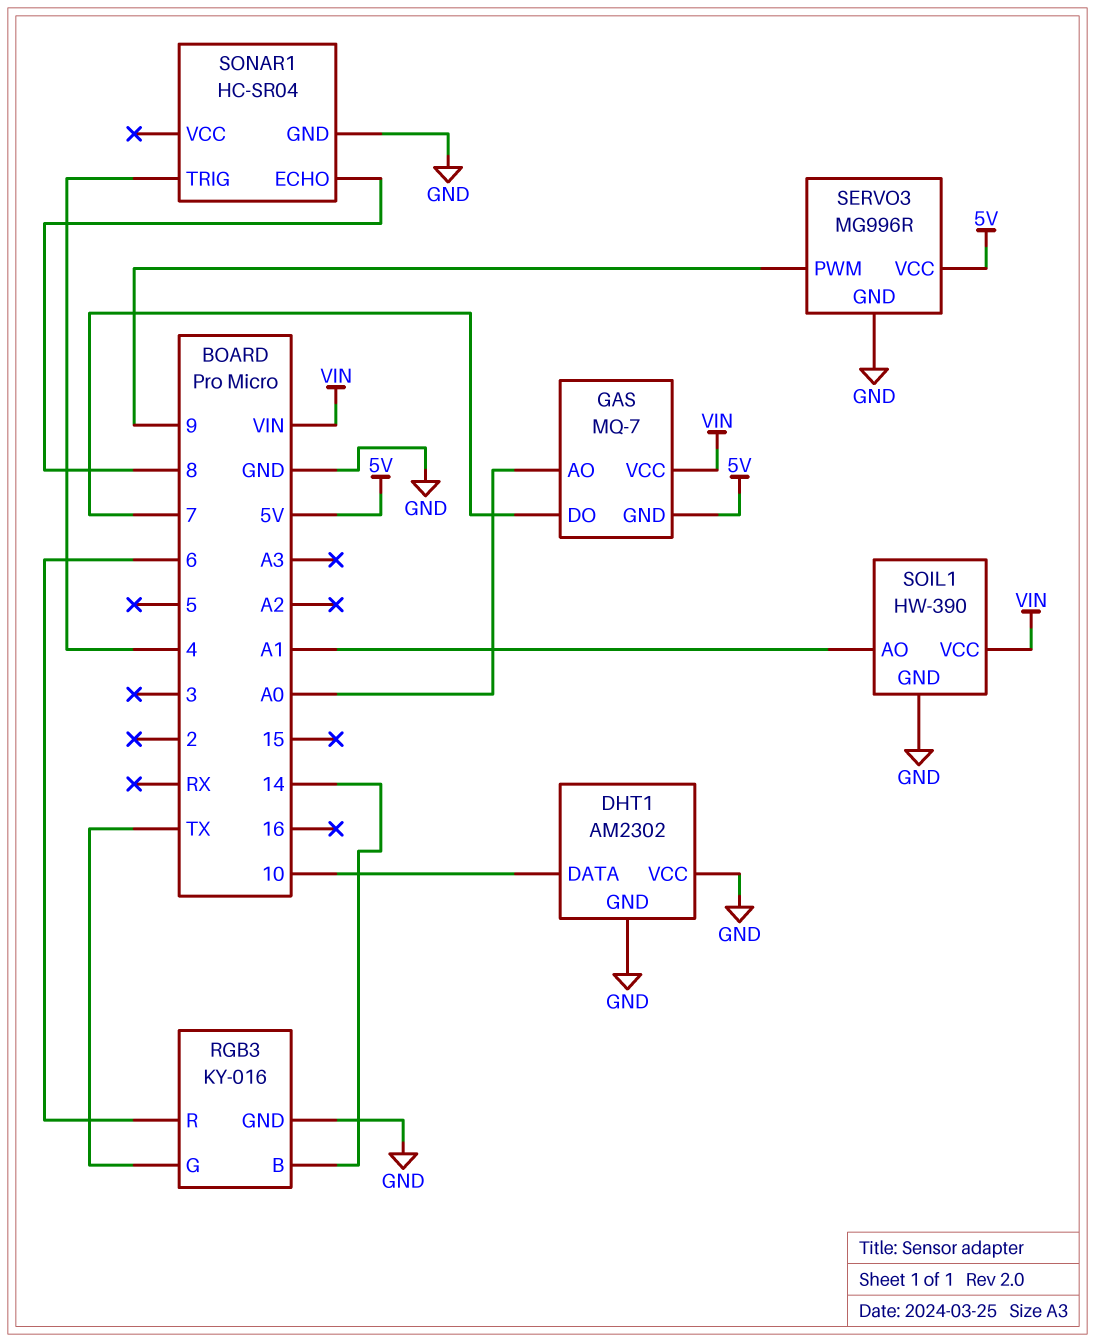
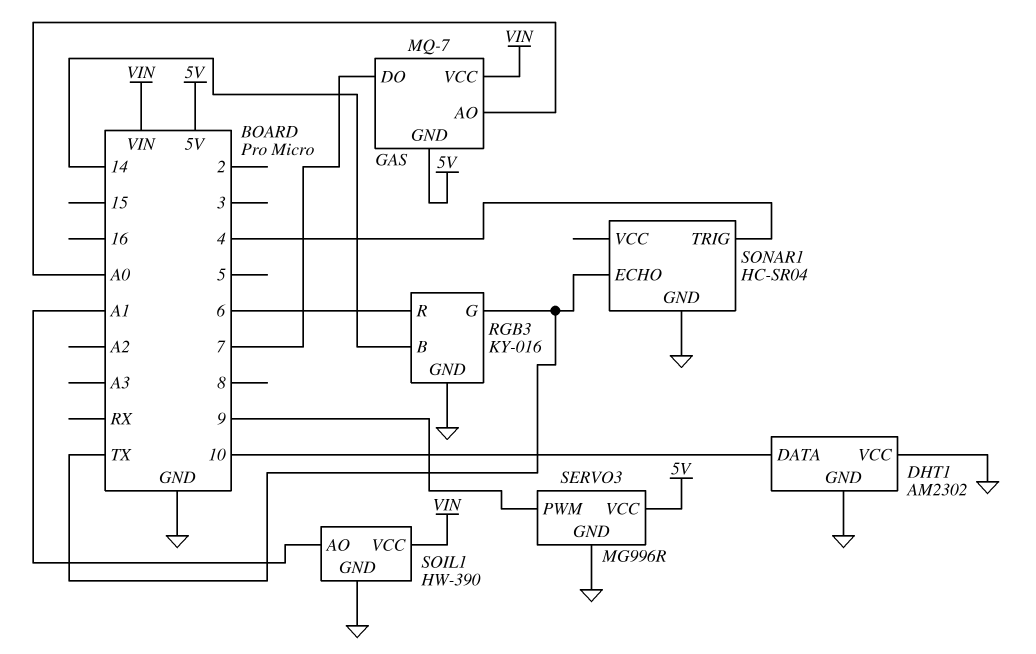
SONAR1 pin ECHO: 8 -> TX

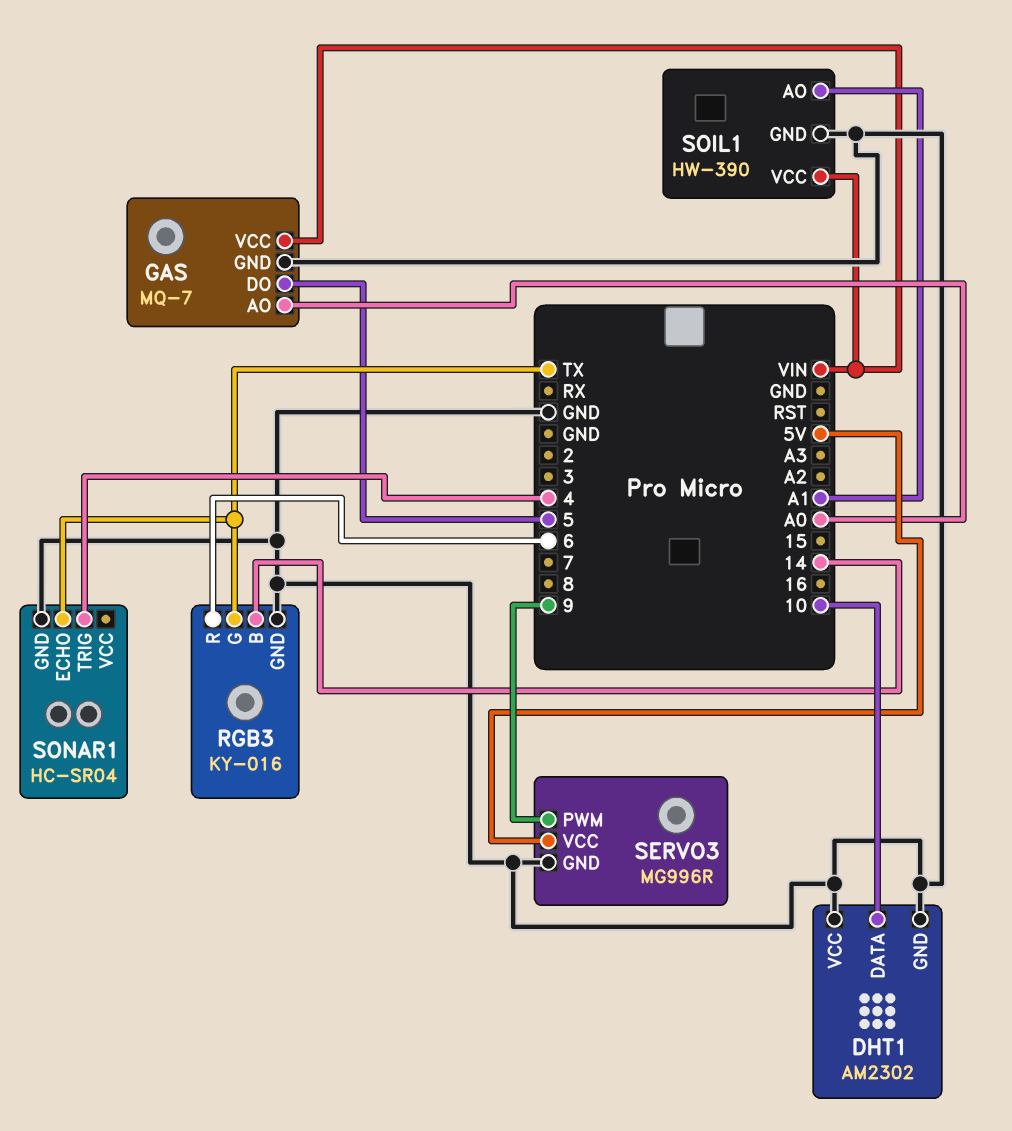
GAS pin DO: 7 -> 5
GAS pin GND: 5V -> GND

